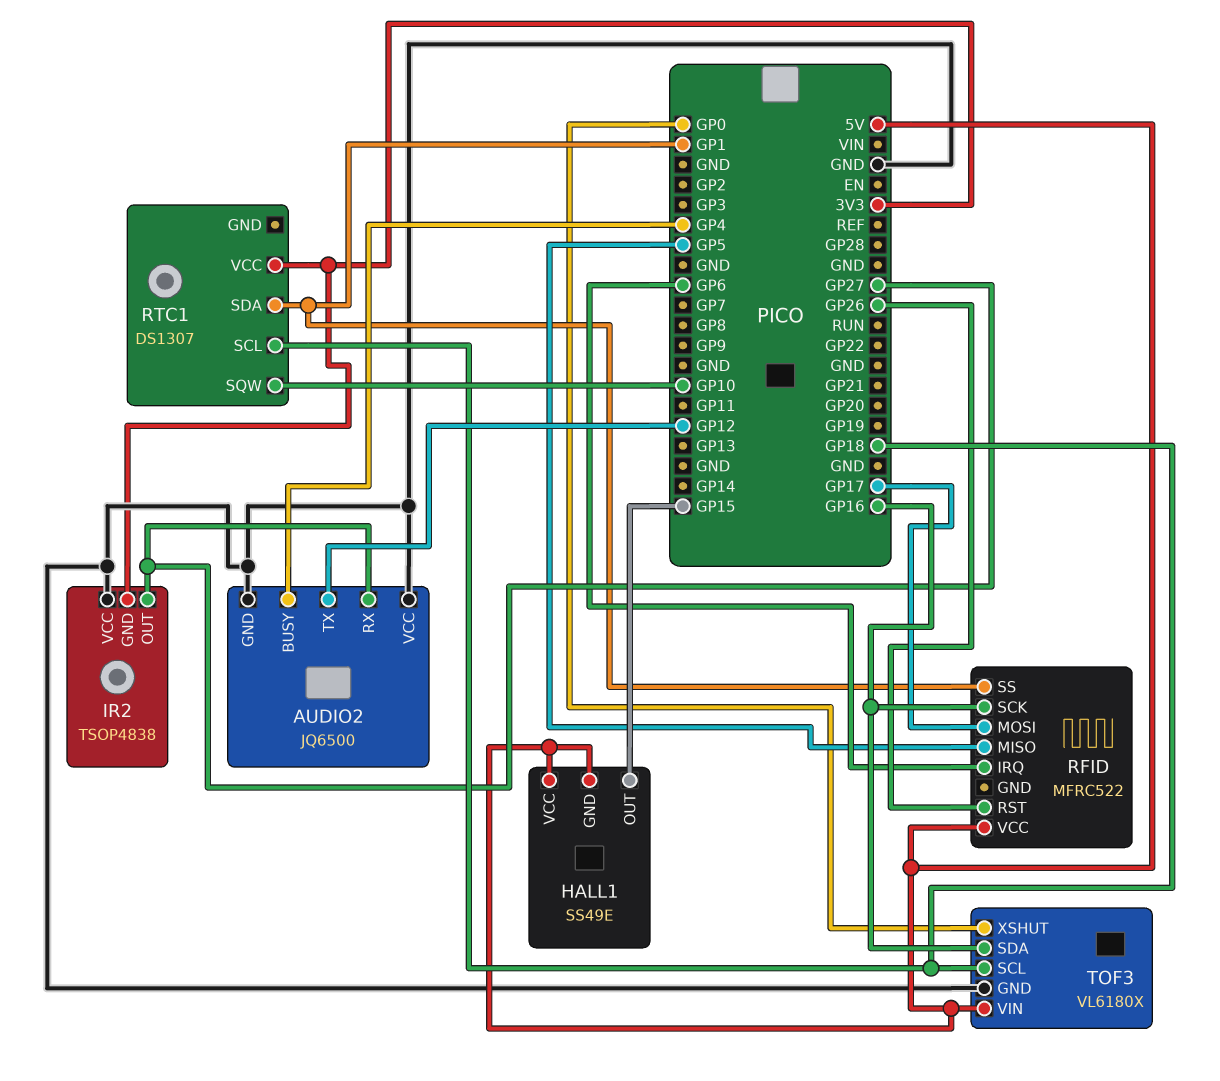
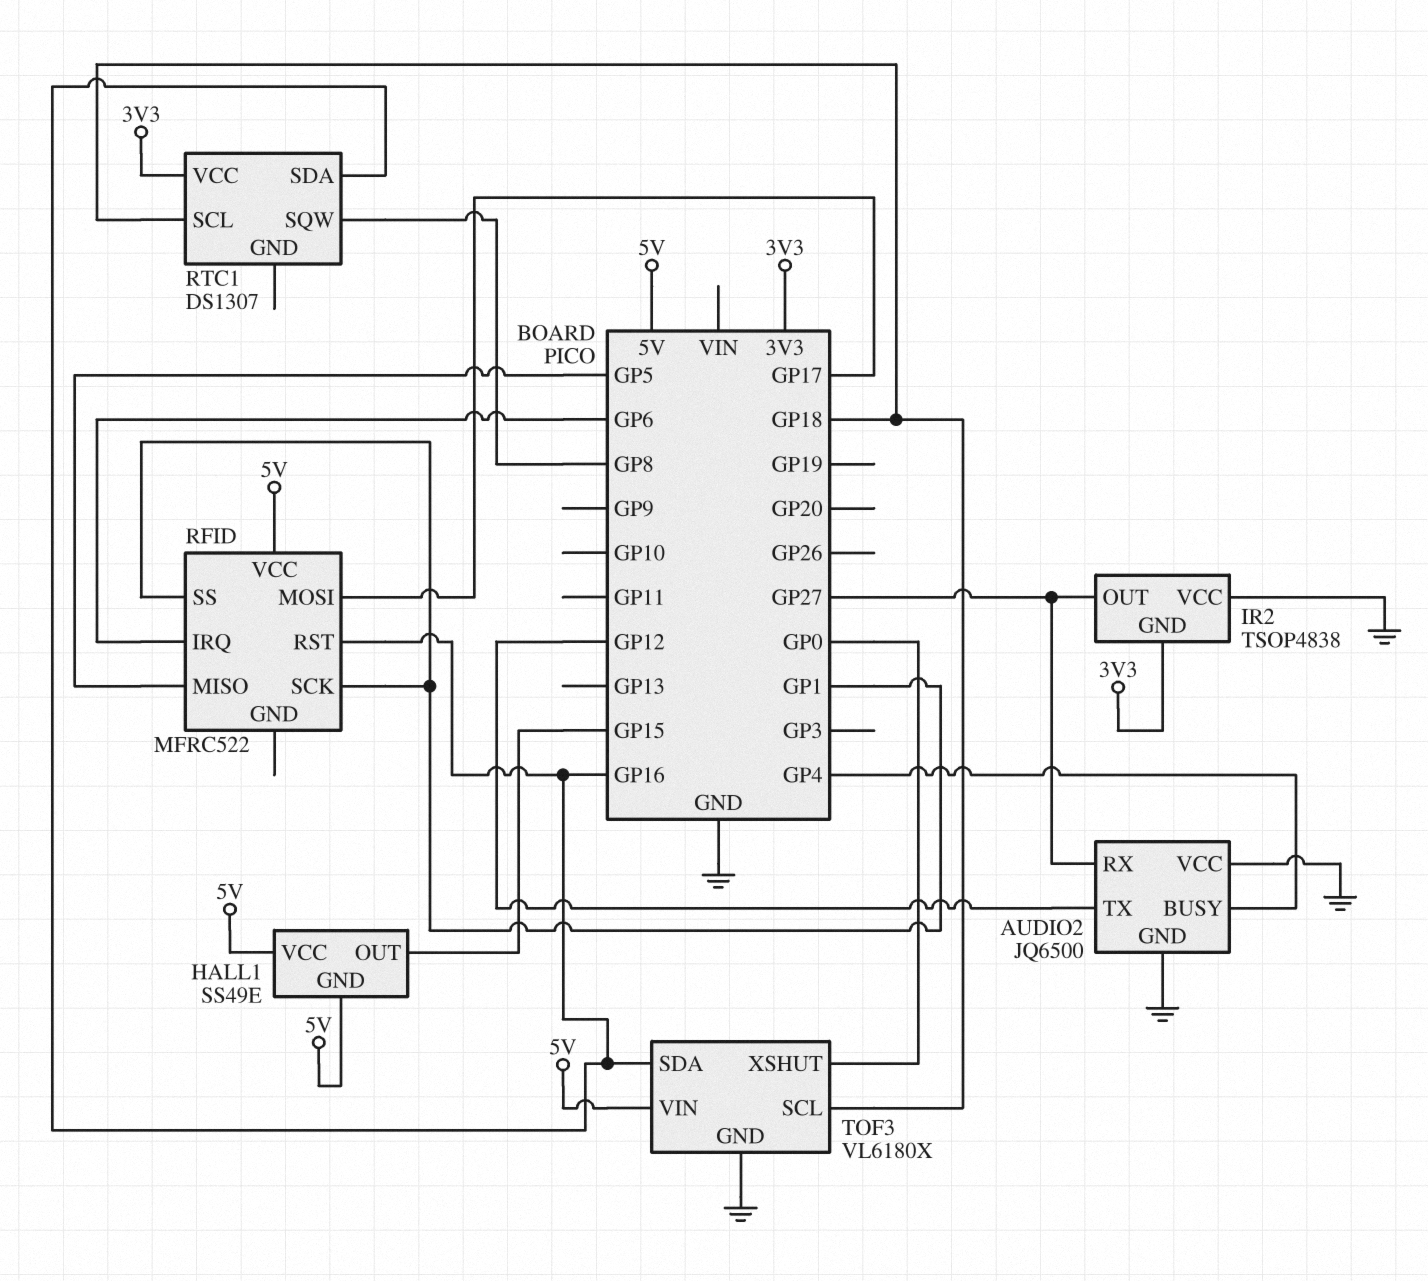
RFID pin RST: GP26 -> GP16
RFID pin SCK: GP16 -> GP1
RTC1 pin SDA: GP1 -> GP16
RTC1 pin SQW: GP10 -> GP8

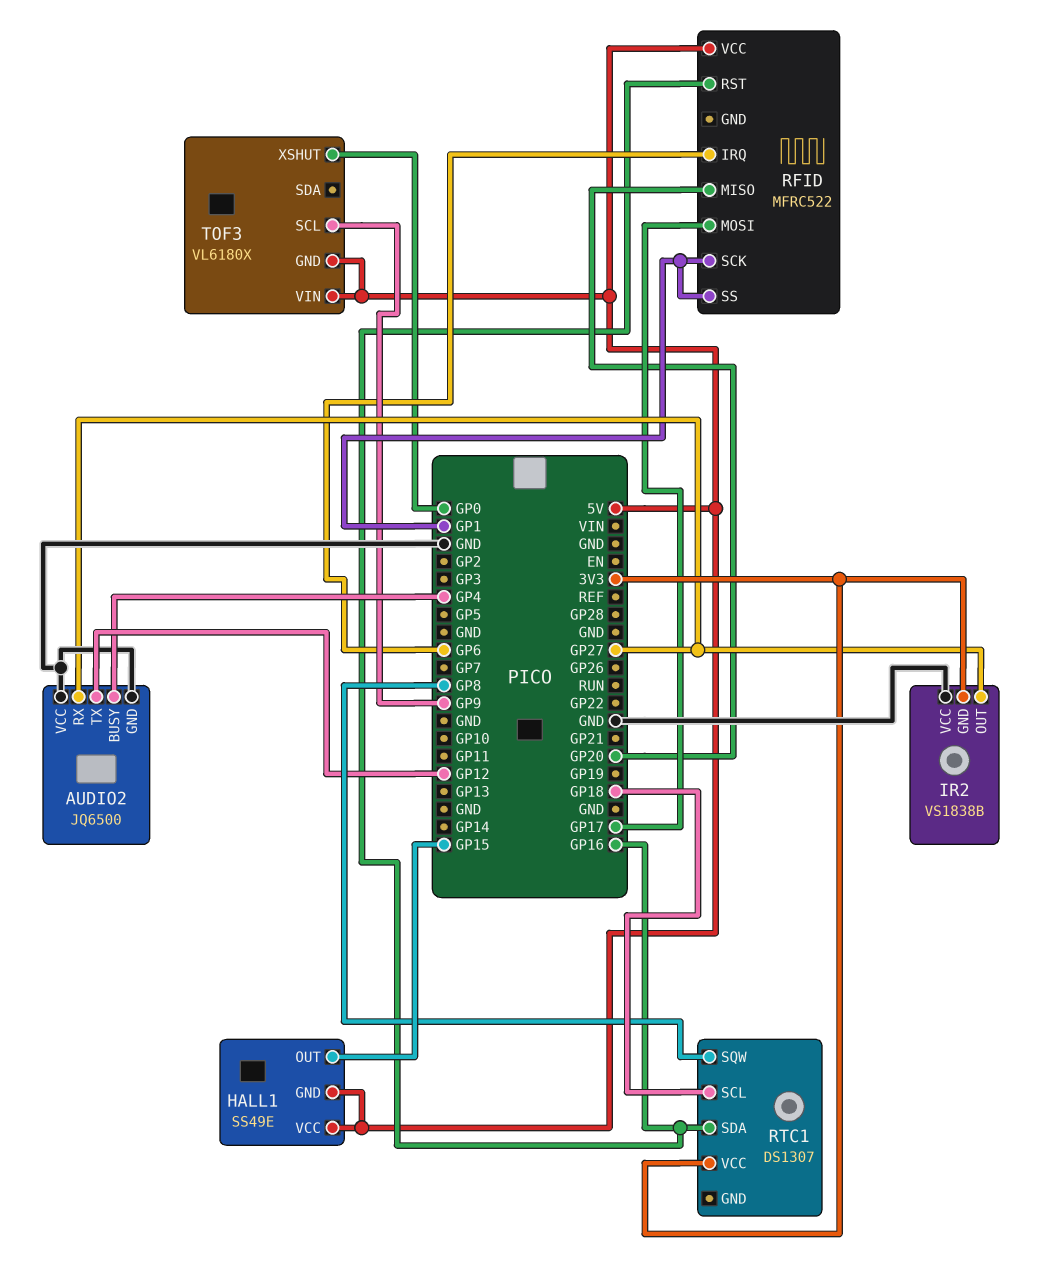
IR2: TSOP4838 -> VS1838B
RFID pin MISO: GP5 -> GP20
TOF3 pin GND: GND -> 5V
TOF3 pin SCL: GP18 -> GP9
TOF3 pin SDA: GP16 -> none

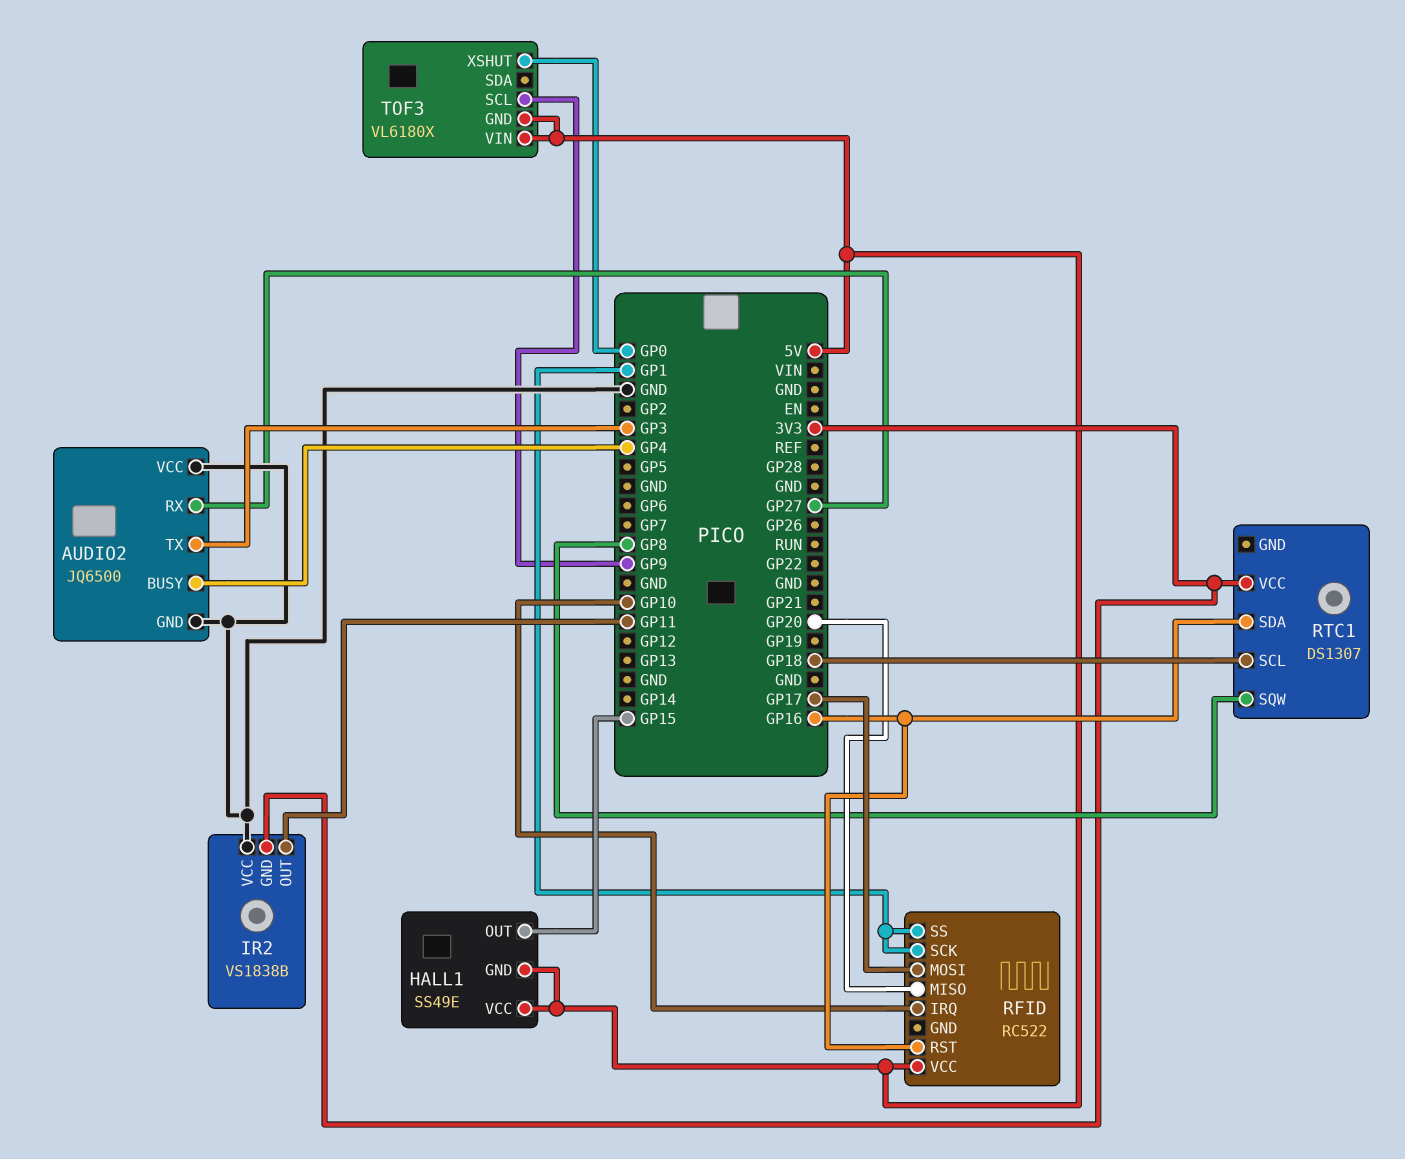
AUDIO2 pin TX: GP12 -> GP3
IR2 pin OUT: GP27 -> GP11
RFID: MFRC522 -> RC522
RFID pin IRQ: GP6 -> GP10

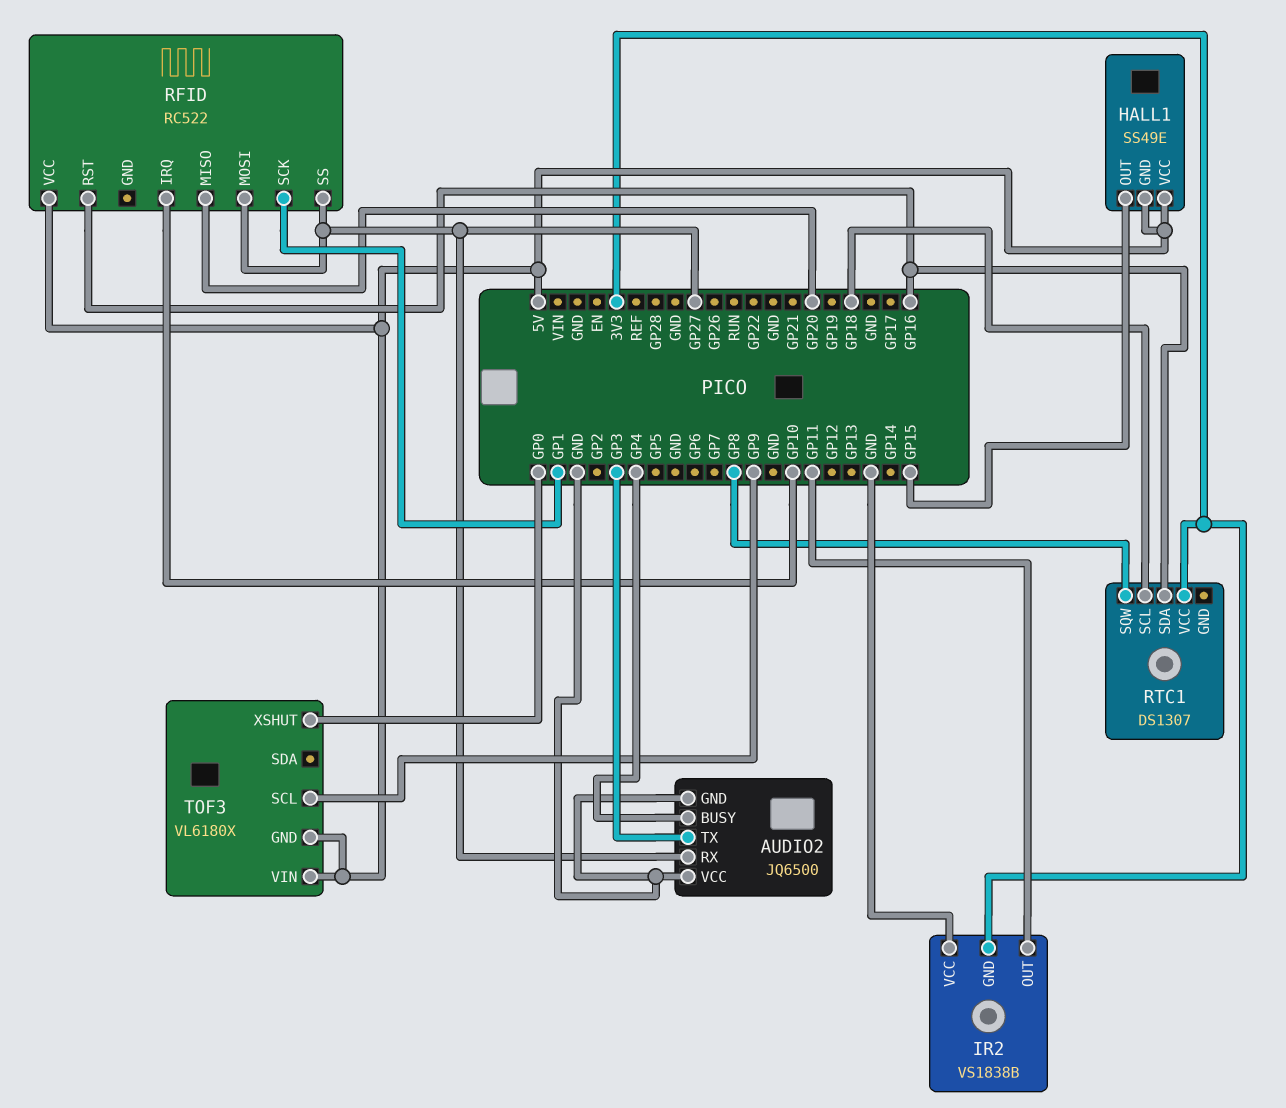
RFID pin MOSI: GP17 -> GP27
RFID pin SS: GP1 -> GP27

